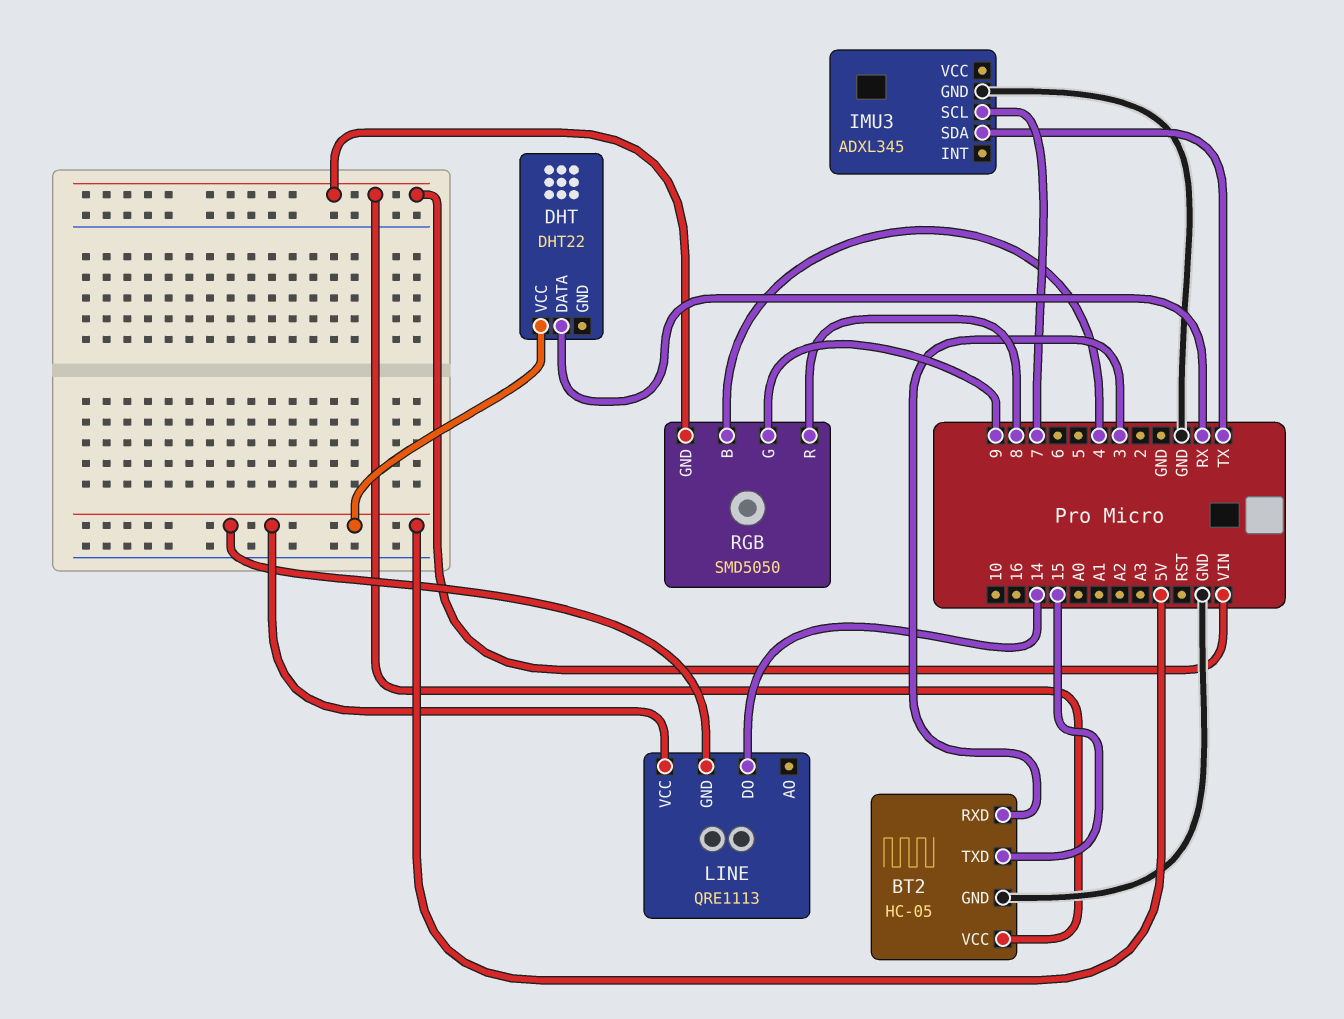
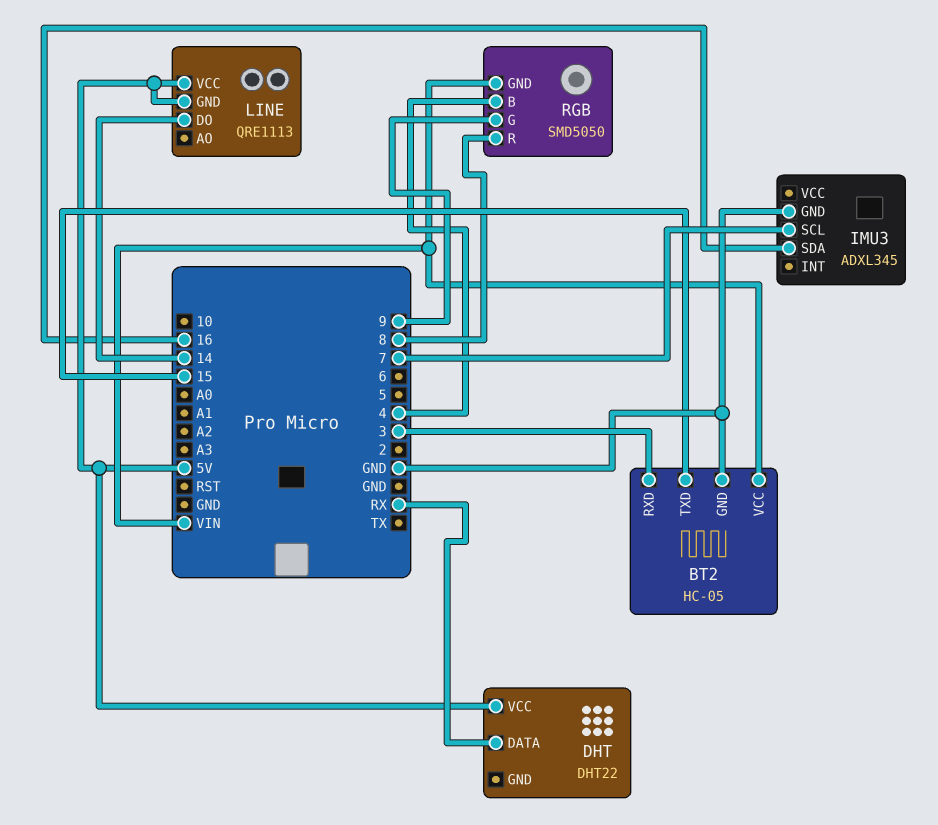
IMU3 pin SDA: TX -> 16

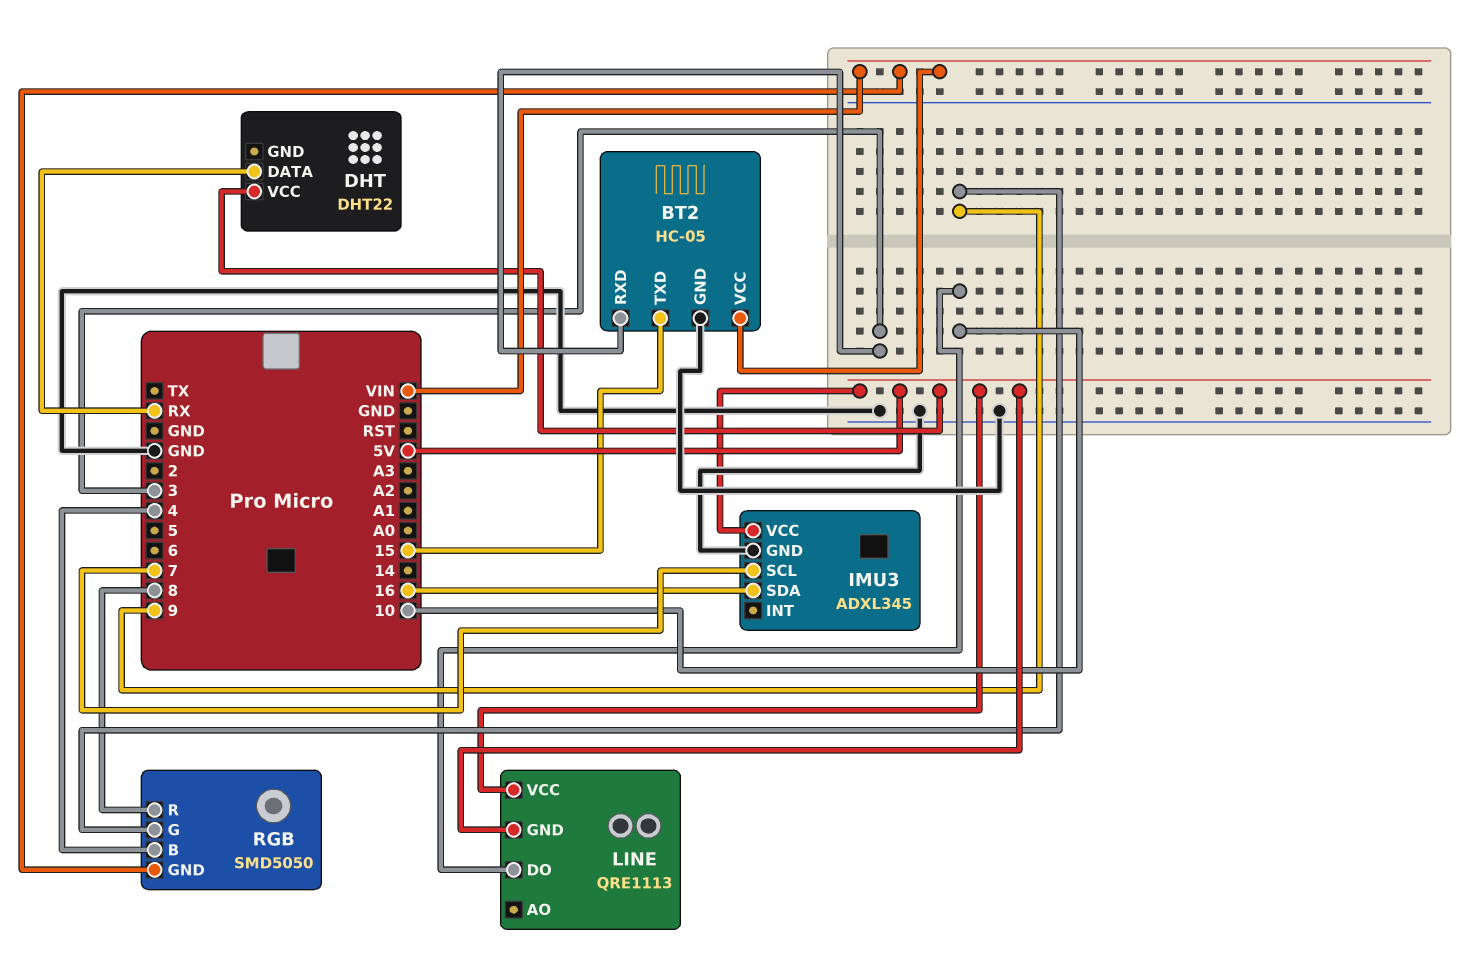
IMU3 pin VCC: none -> 5V
LINE pin DO: 14 -> 10

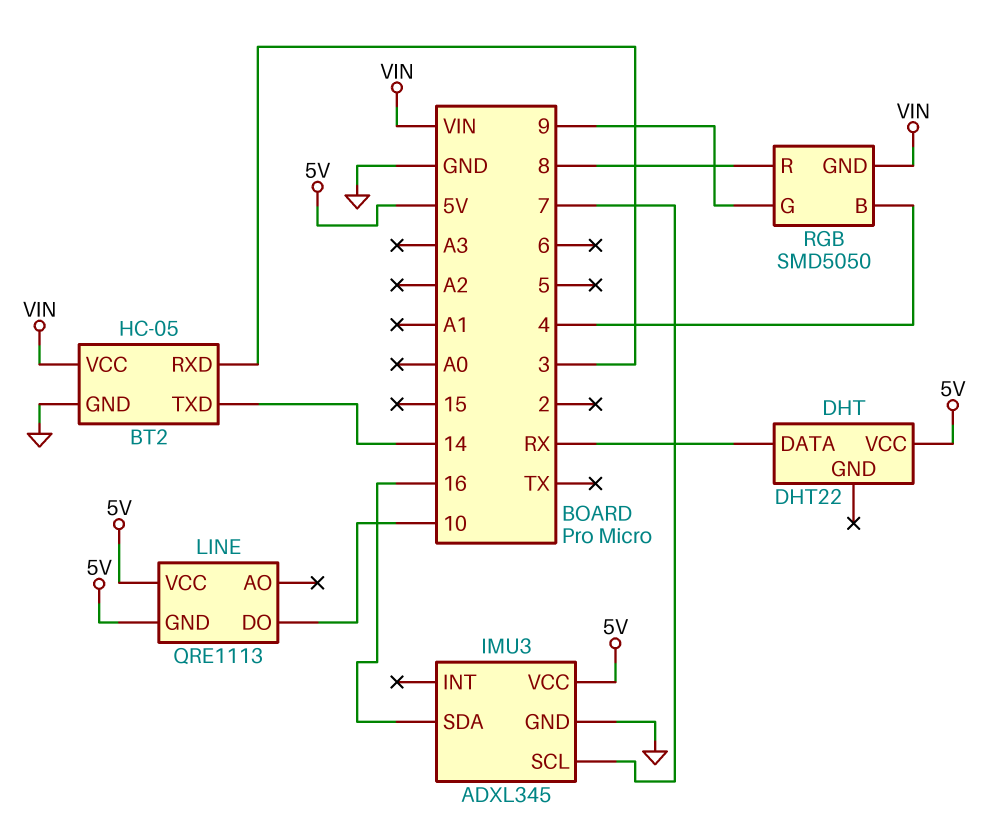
BT2 pin TXD: 15 -> 14

